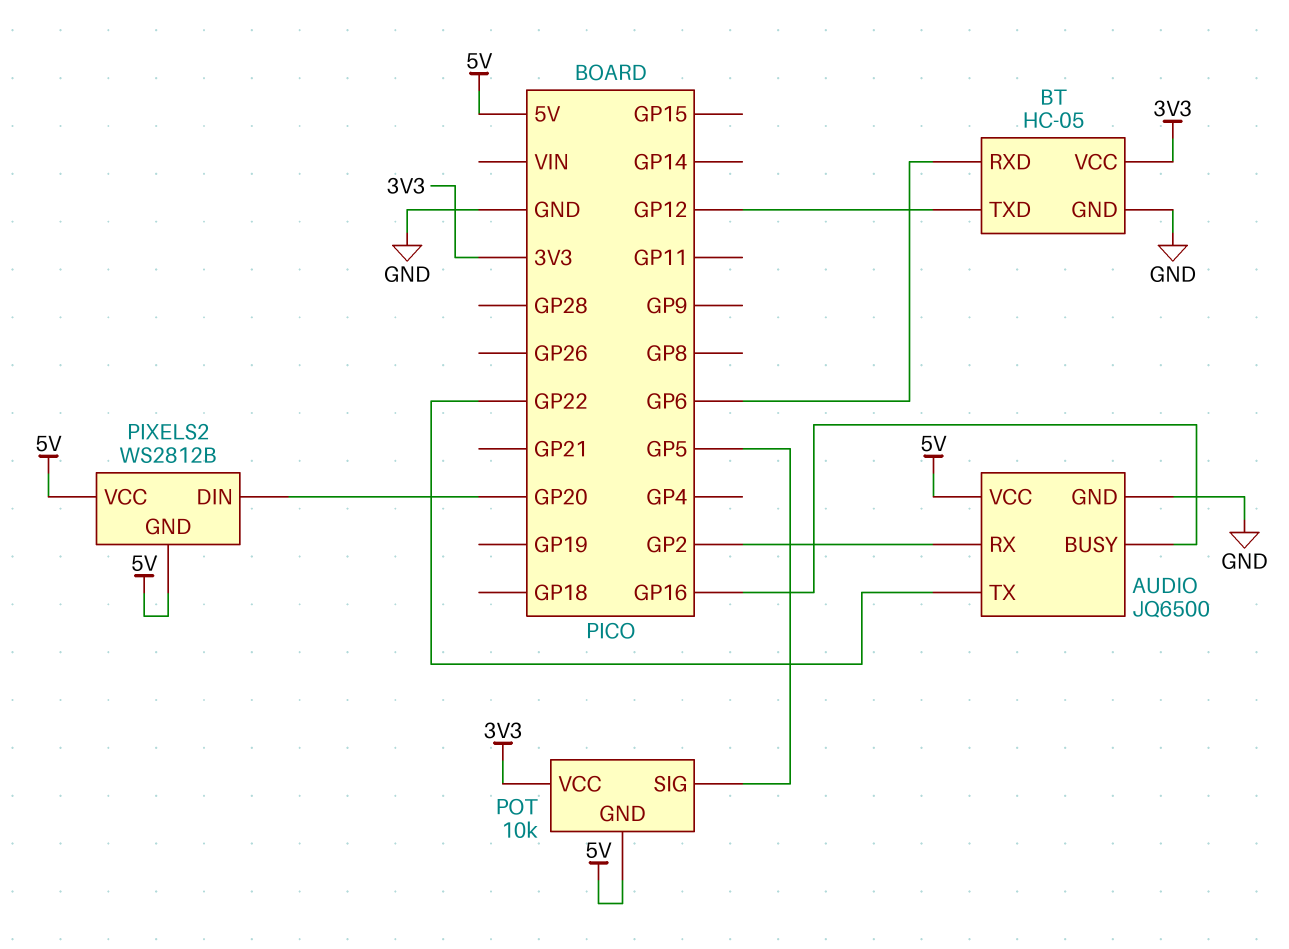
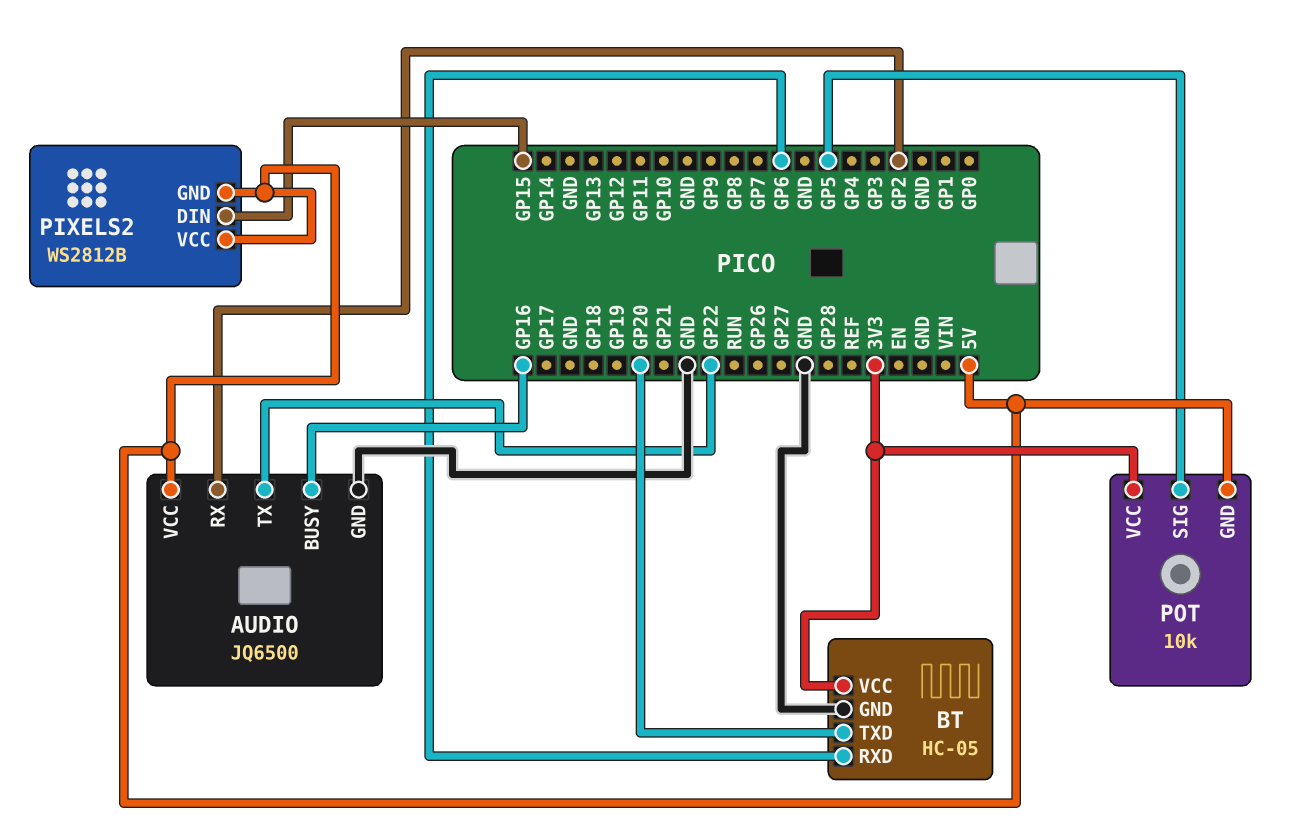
BT pin TXD: GP12 -> GP20
PIXELS2 pin DIN: GP20 -> GP15

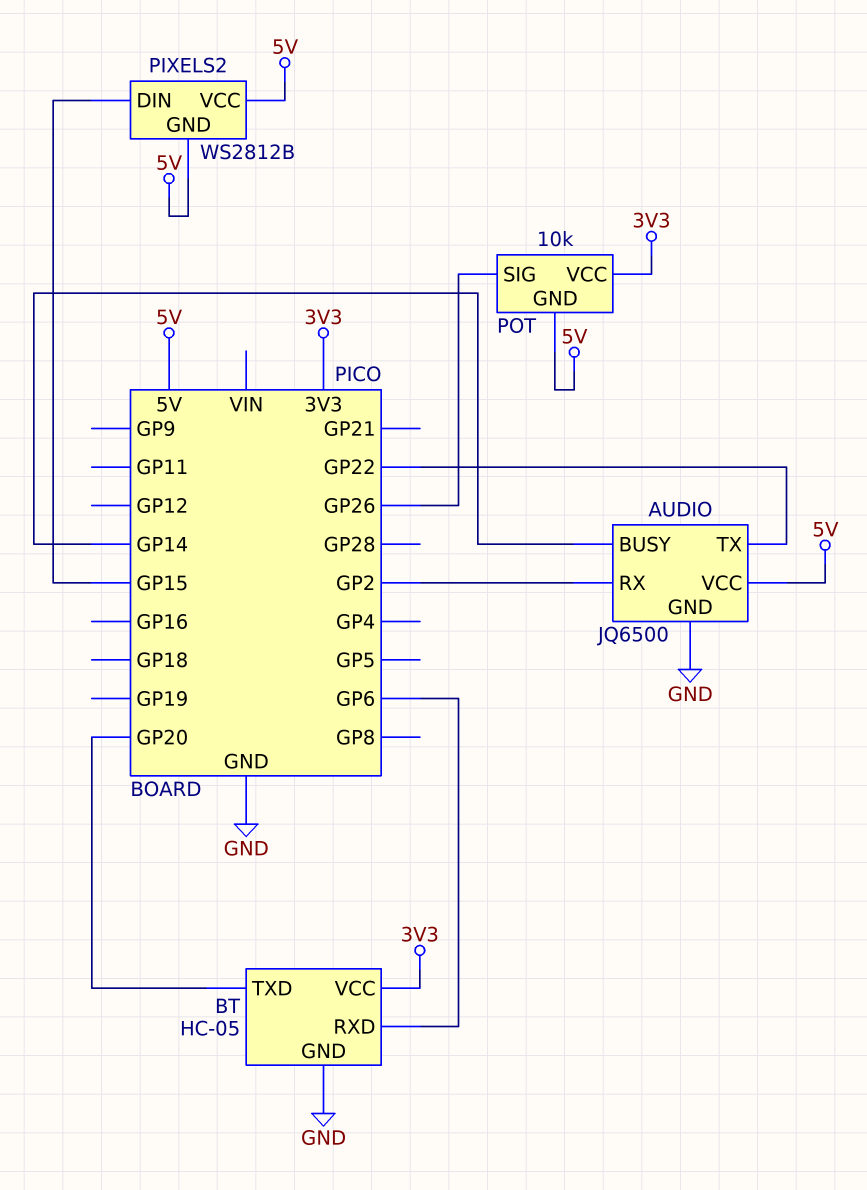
AUDIO pin BUSY: GP16 -> GP14
POT pin SIG: GP5 -> GP26

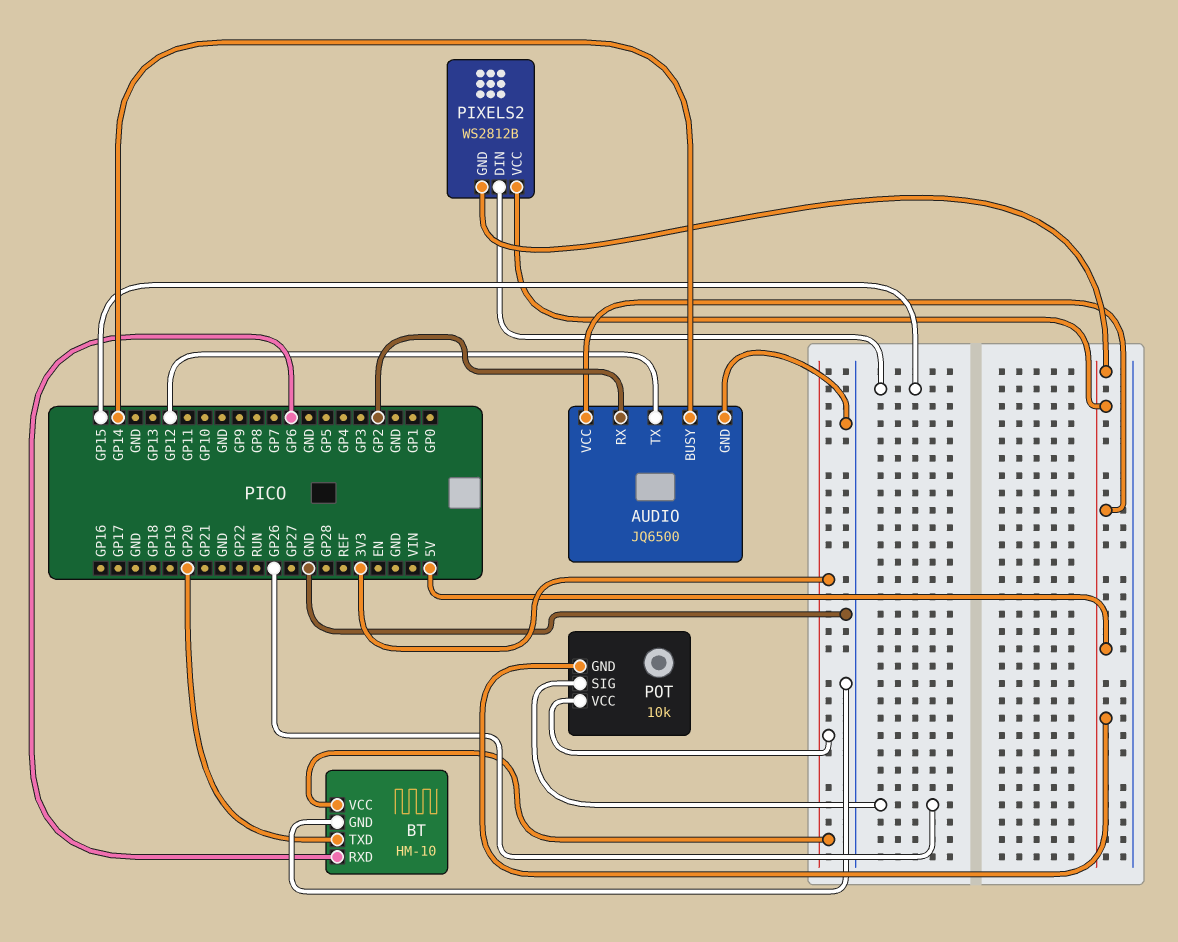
AUDIO pin TX: GP22 -> GP12
BT: HC-05 -> HM-10

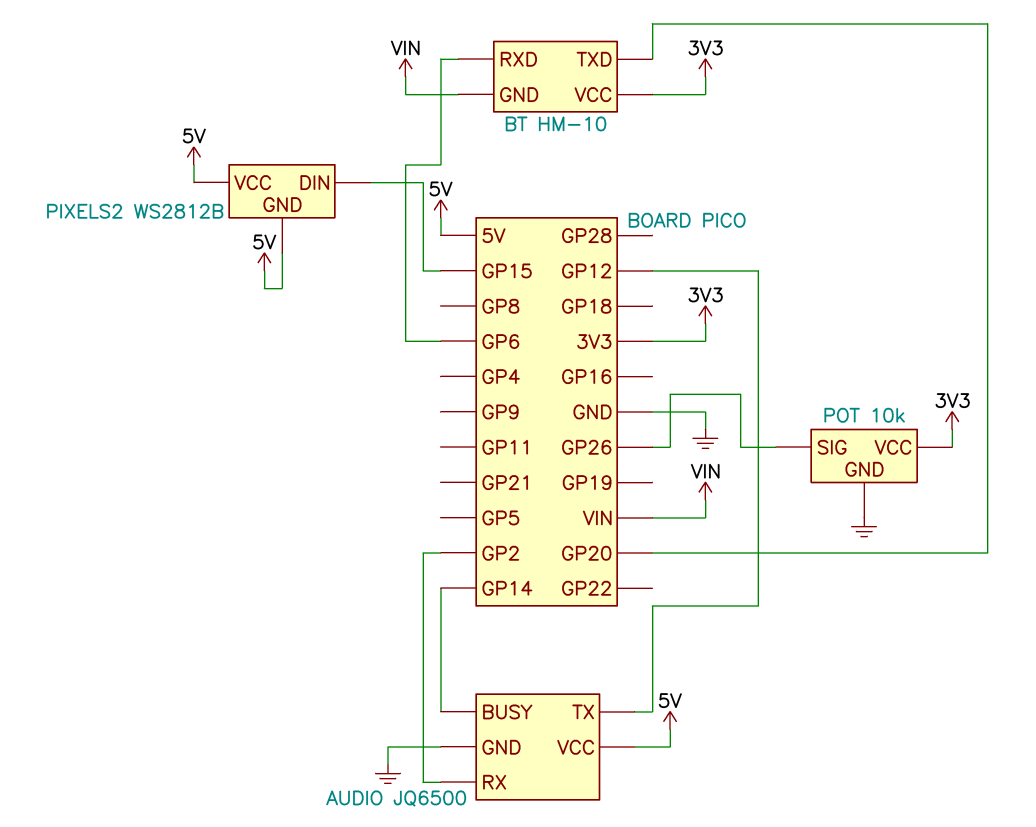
BT pin GND: GND -> VIN
POT pin GND: 5V -> GND

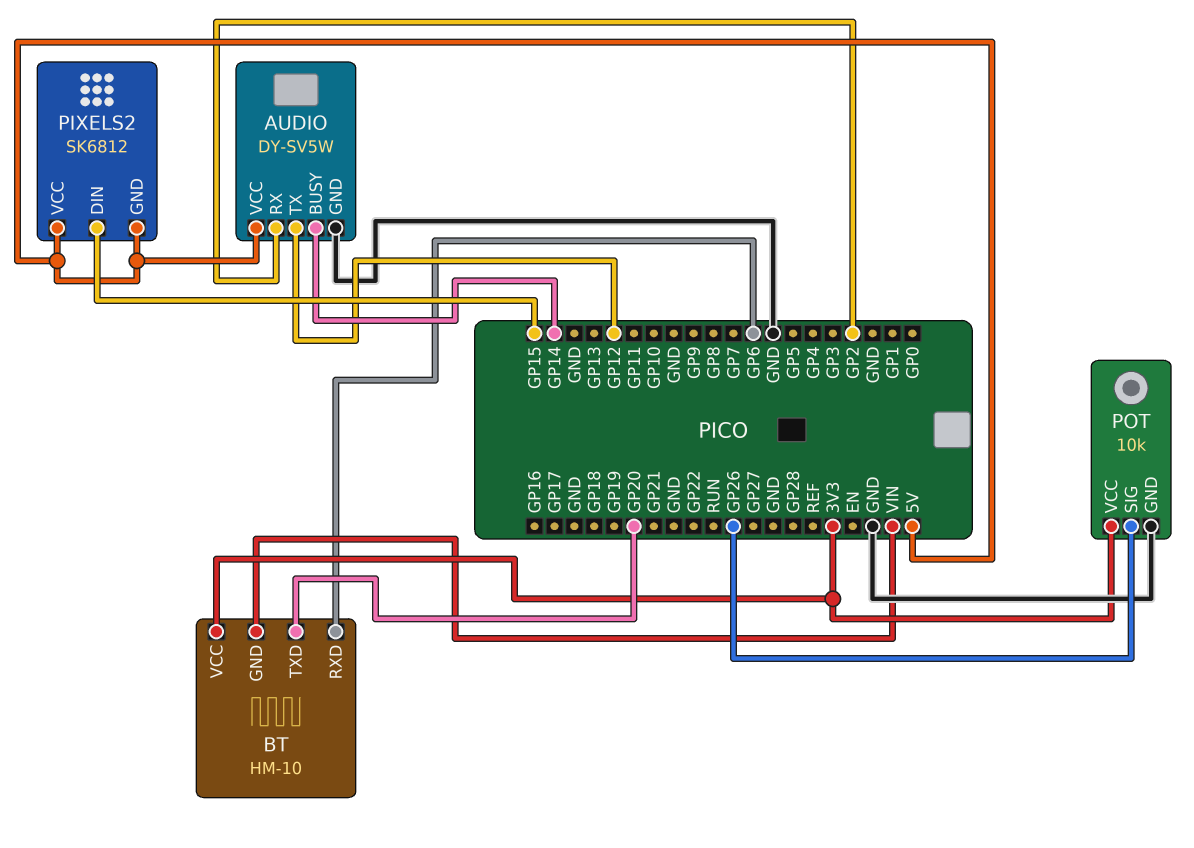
AUDIO: JQ6500 -> DY-SV5W
PIXELS2: WS2812B -> SK6812

